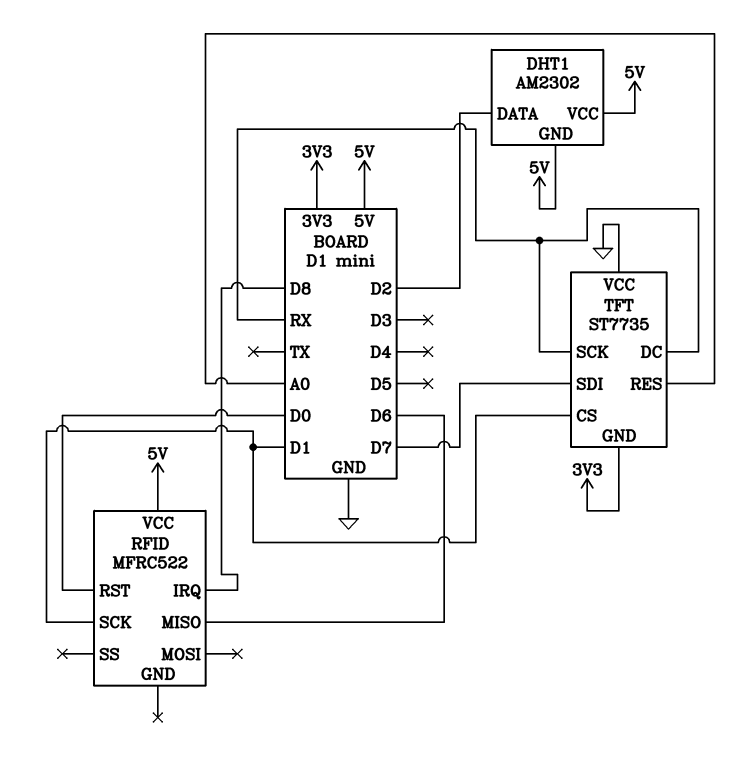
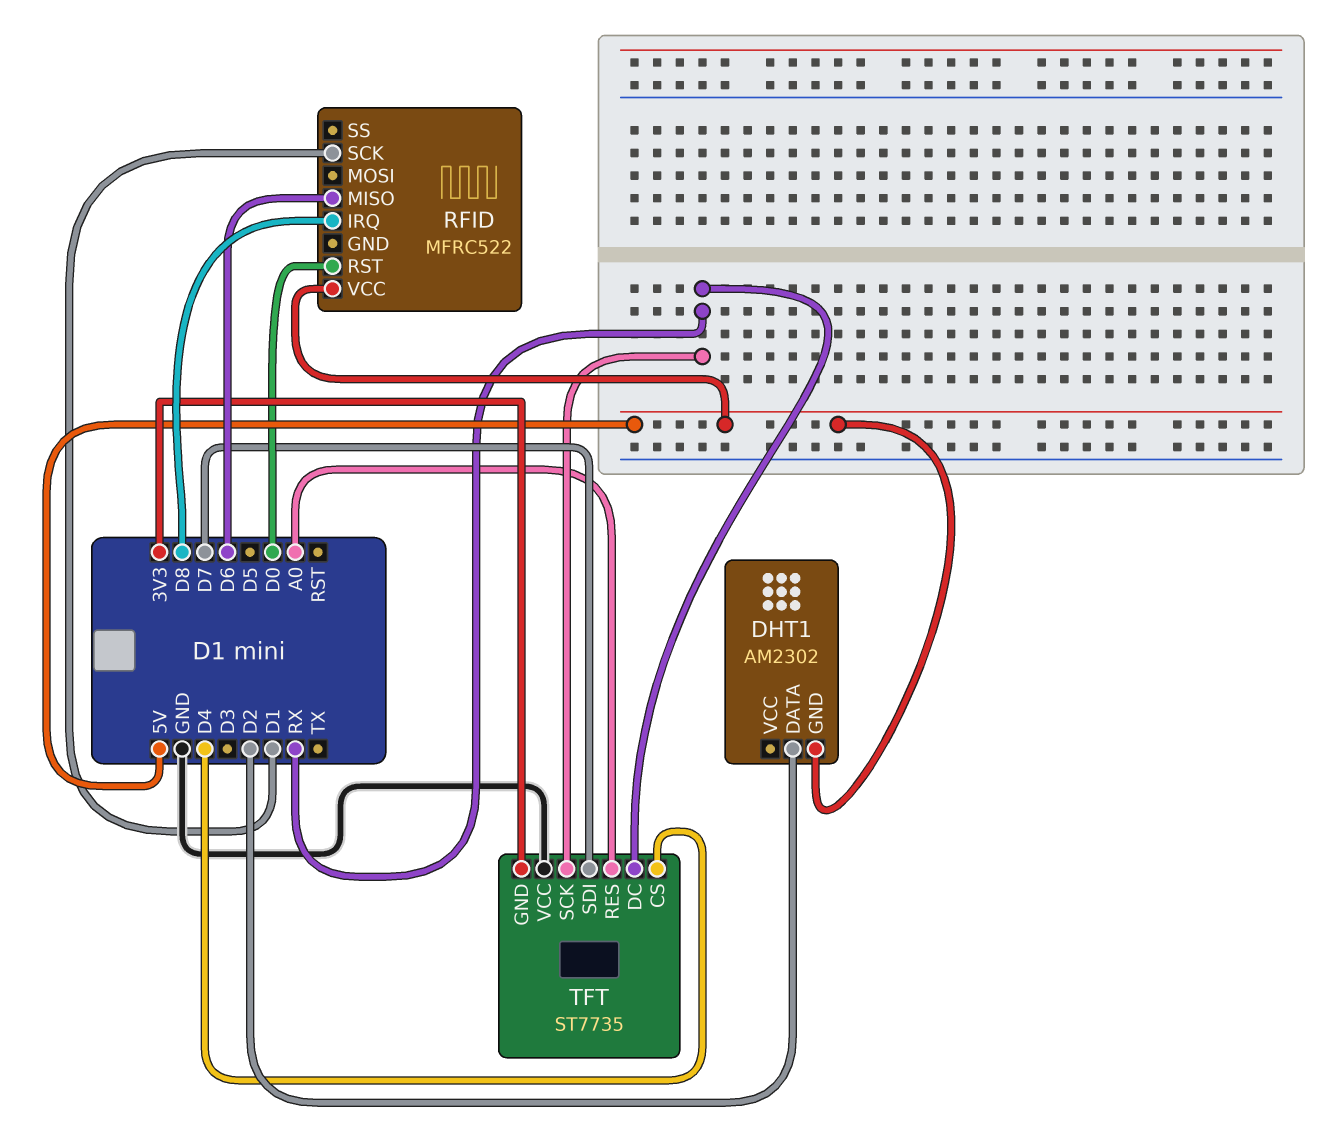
DHT1 pin VCC: 5V -> none
TFT pin CS: D1 -> D4

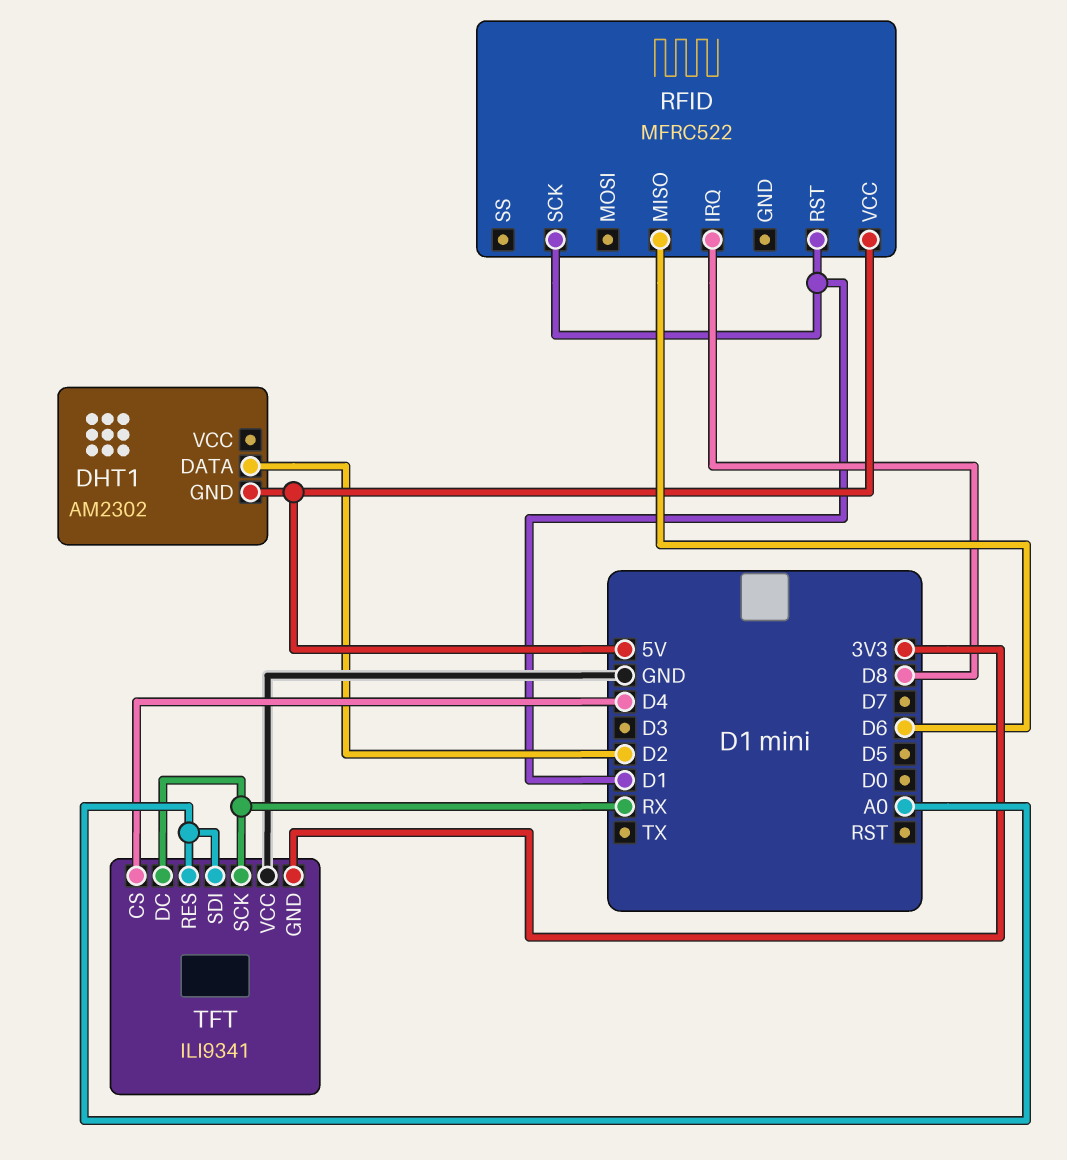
RFID pin RST: D0 -> D1
TFT: ST7735 -> ILI9341
TFT pin SDI: D7 -> A0

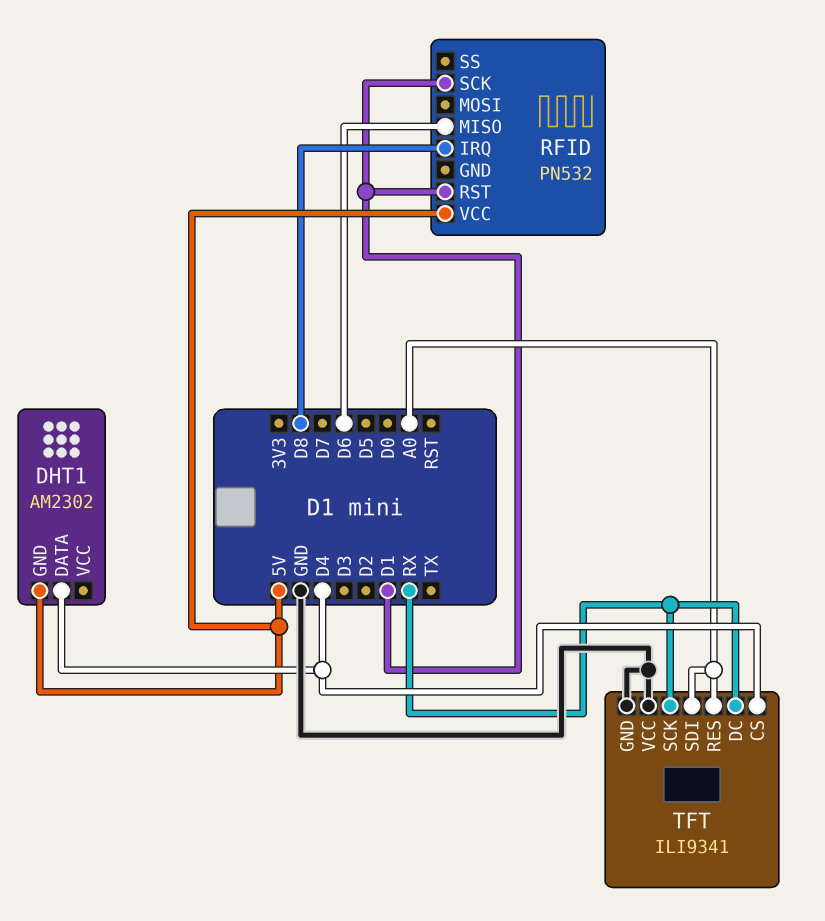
DHT1 pin DATA: D2 -> D4
RFID: MFRC522 -> PN532
TFT pin GND: 3V3 -> GND

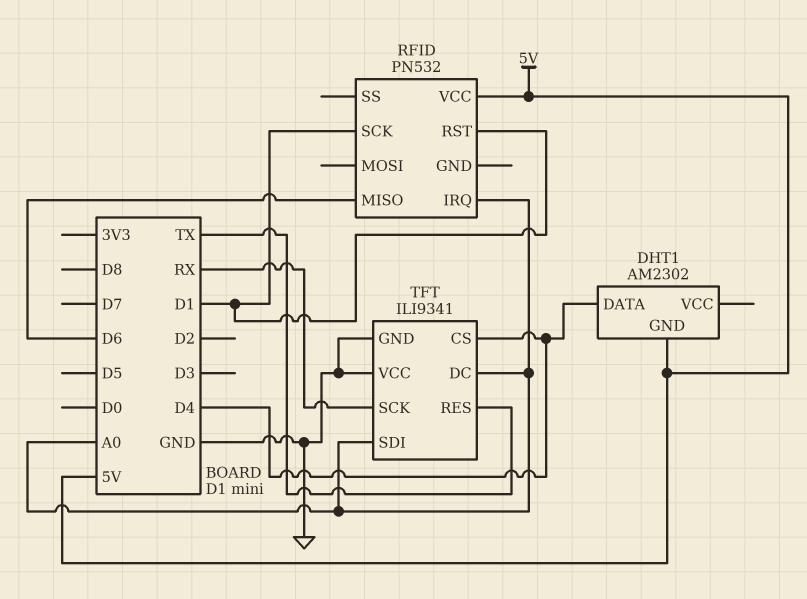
RFID pin IRQ: D8 -> A0
TFT pin DC: RX -> A0
TFT pin RES: A0 -> TX

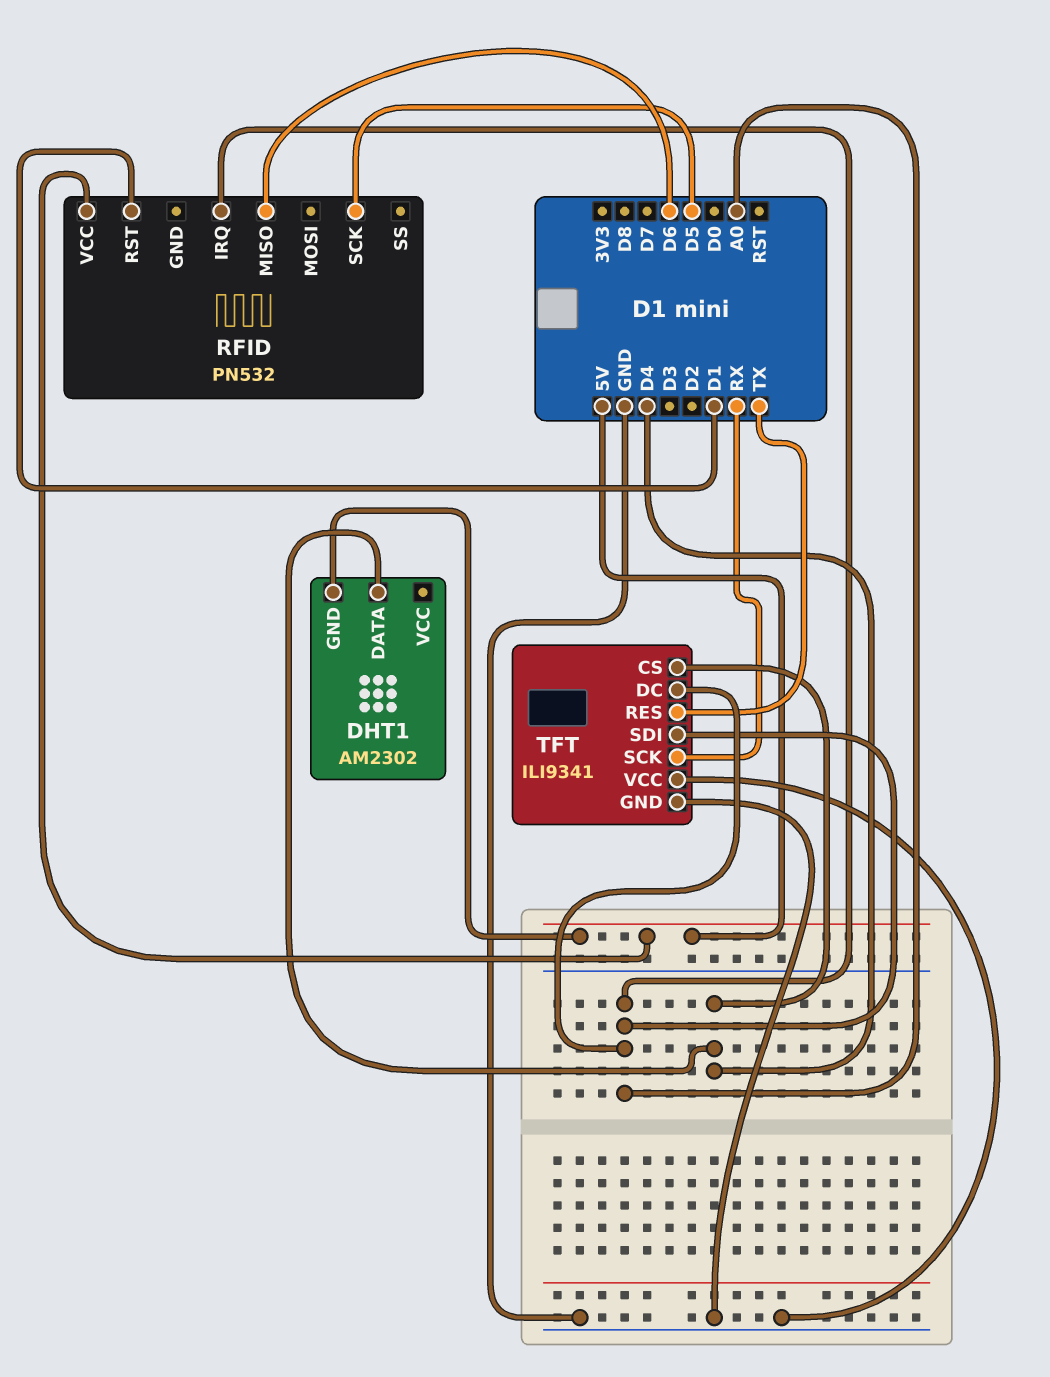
RFID pin SCK: D1 -> D5

